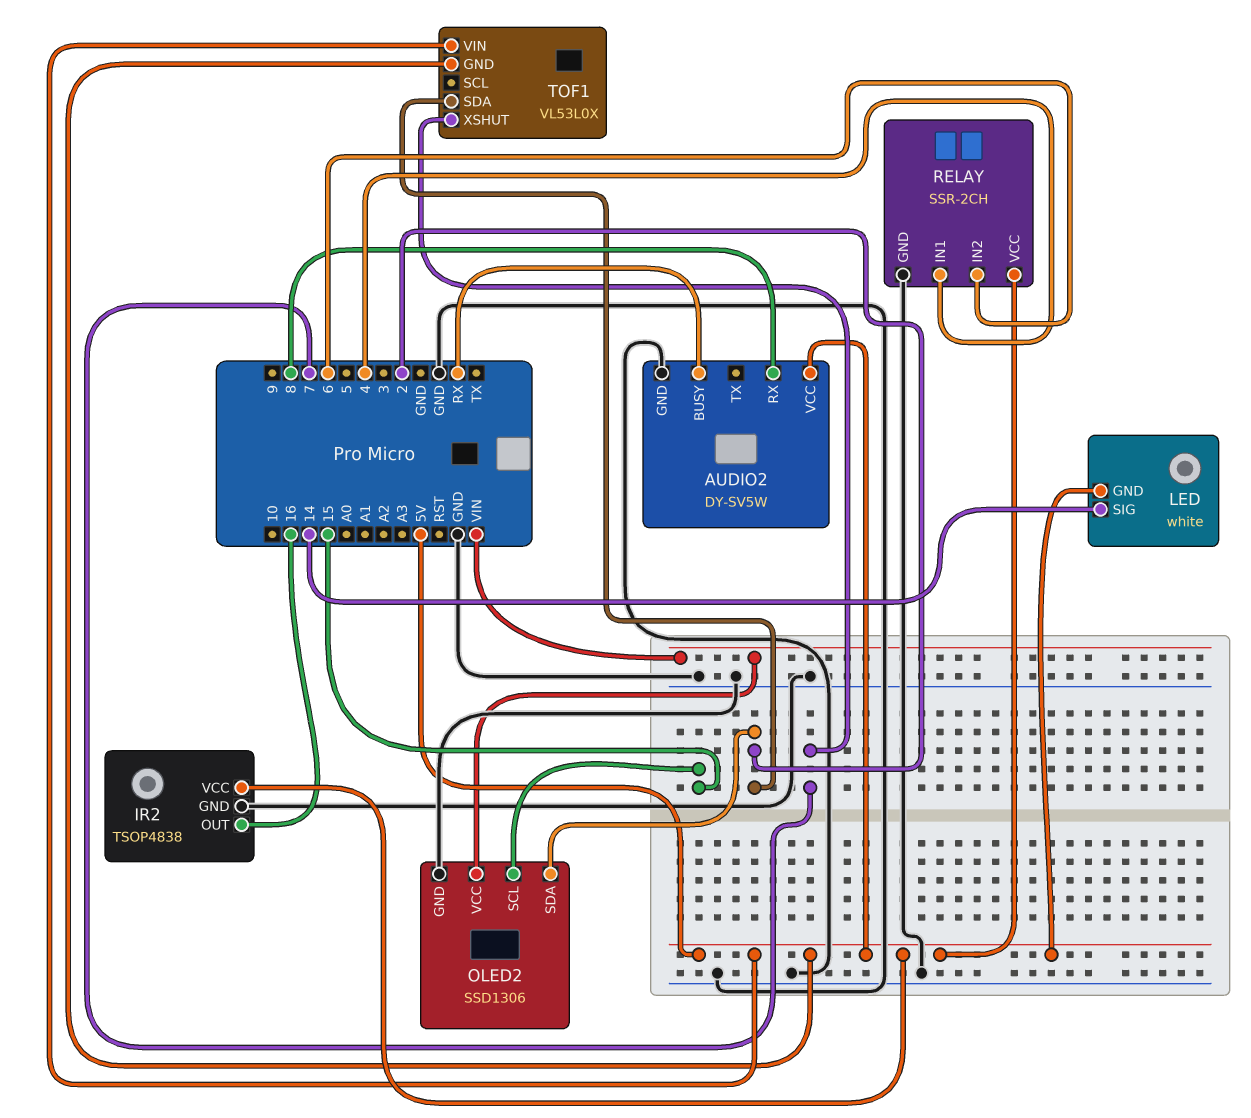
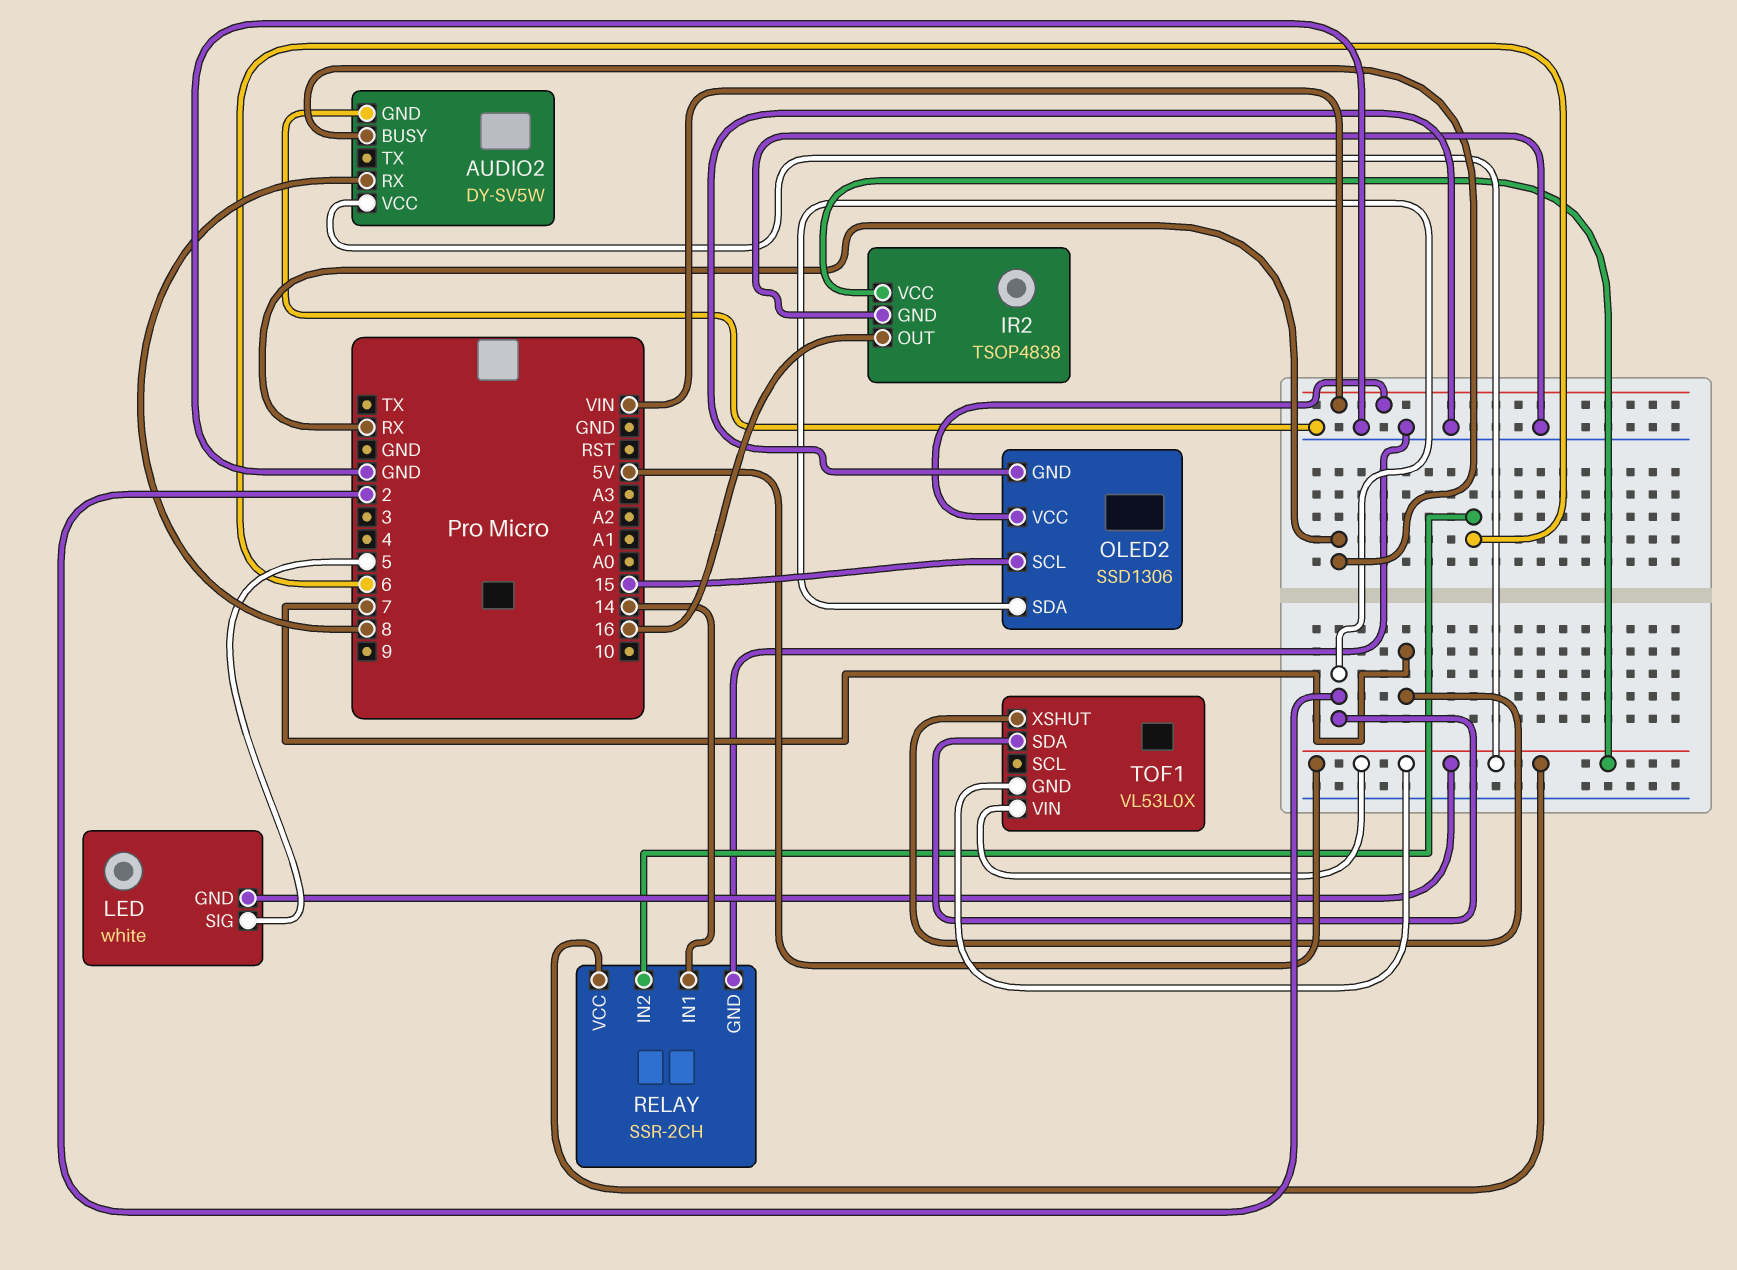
LED pin SIG: 14 -> 5
RELAY pin IN1: 4 -> 14

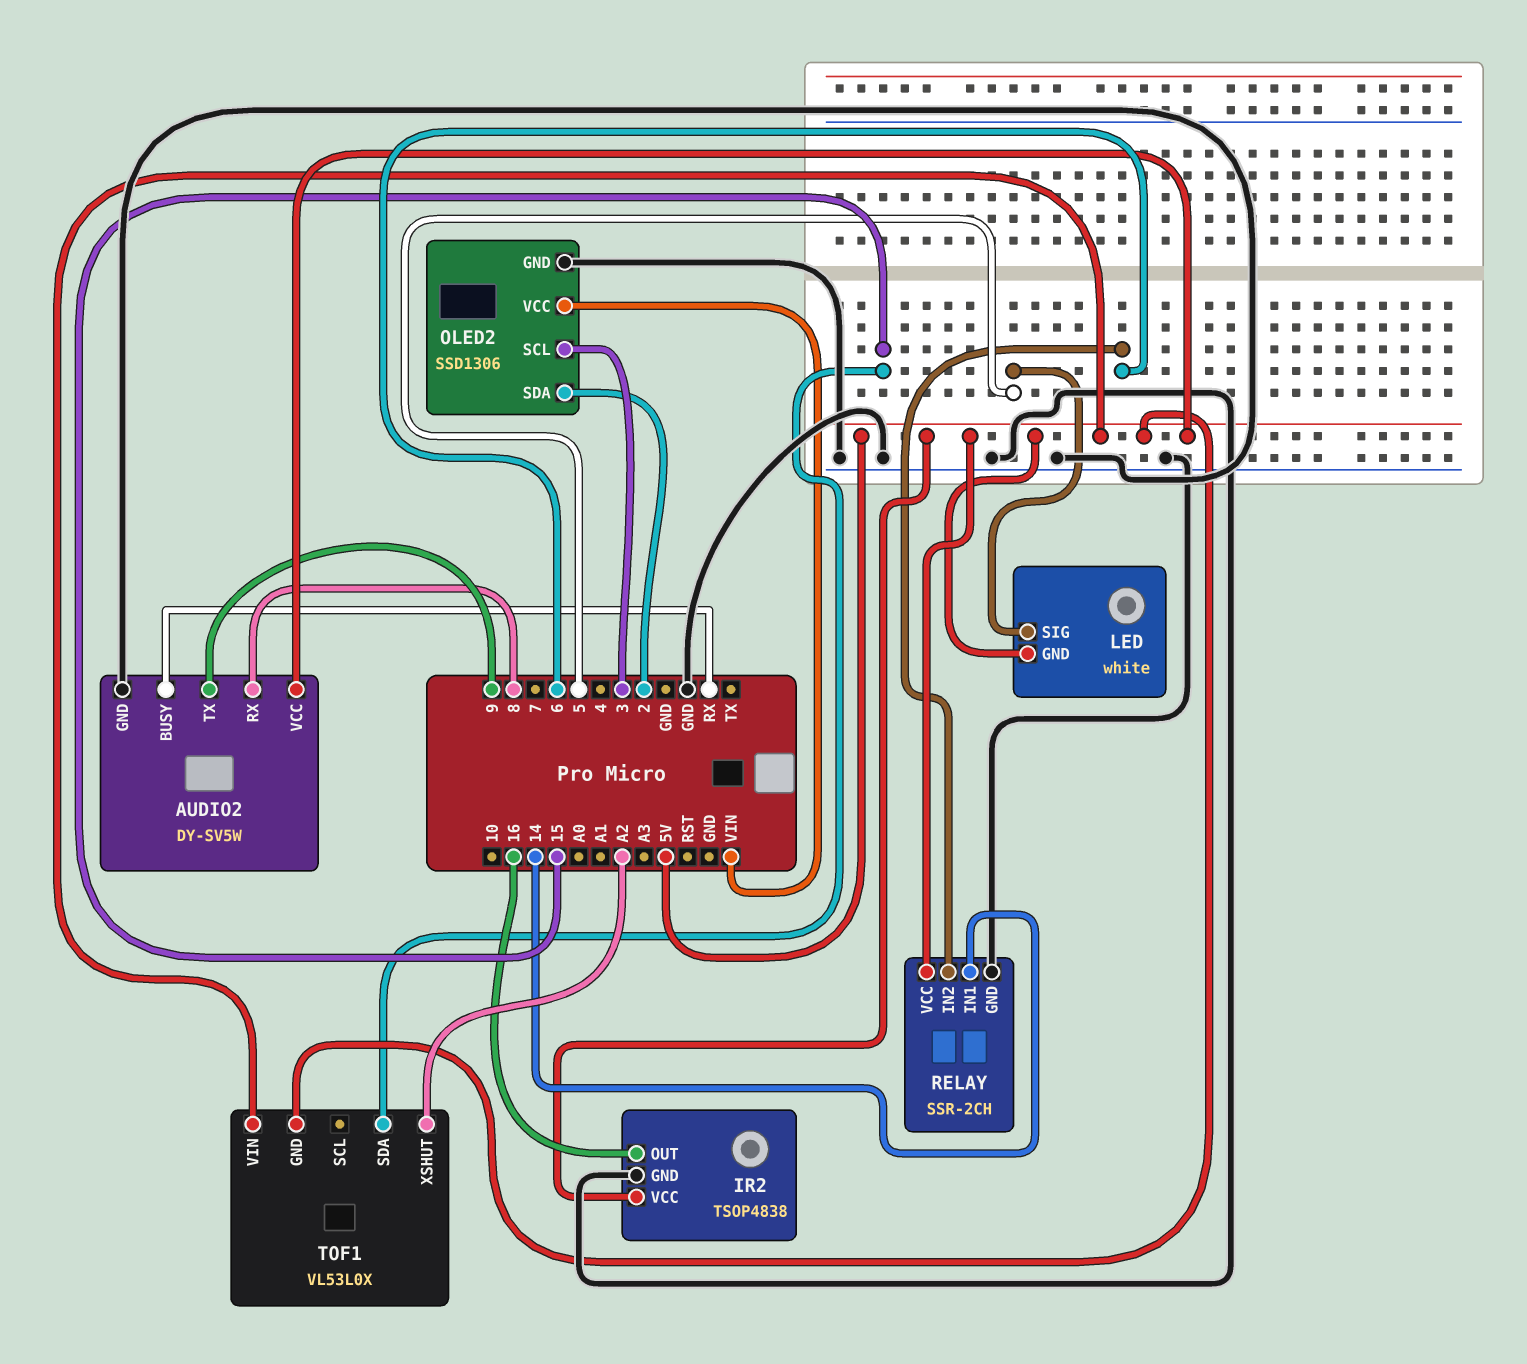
AUDIO2 pin TX: none -> 9
OLED2 pin SCL: 15 -> 3
TOF1 pin SDA: 2 -> 15
TOF1 pin XSHUT: 7 -> A2

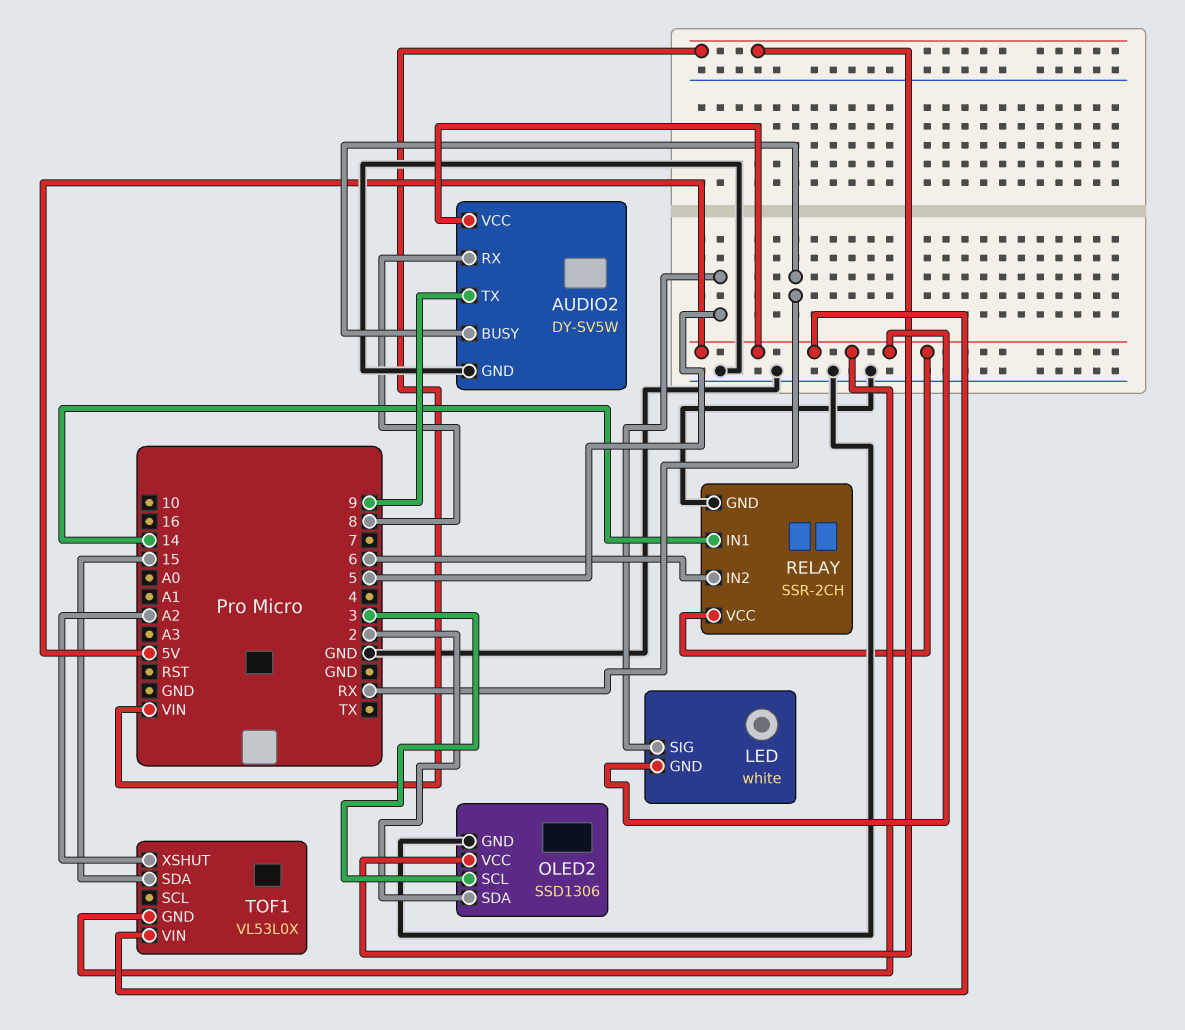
IR2: TSOP4838 -> none
IR2 pin GND: GND -> none
IR2 pin OUT: 16 -> none
IR2 pin VCC: 5V -> none

